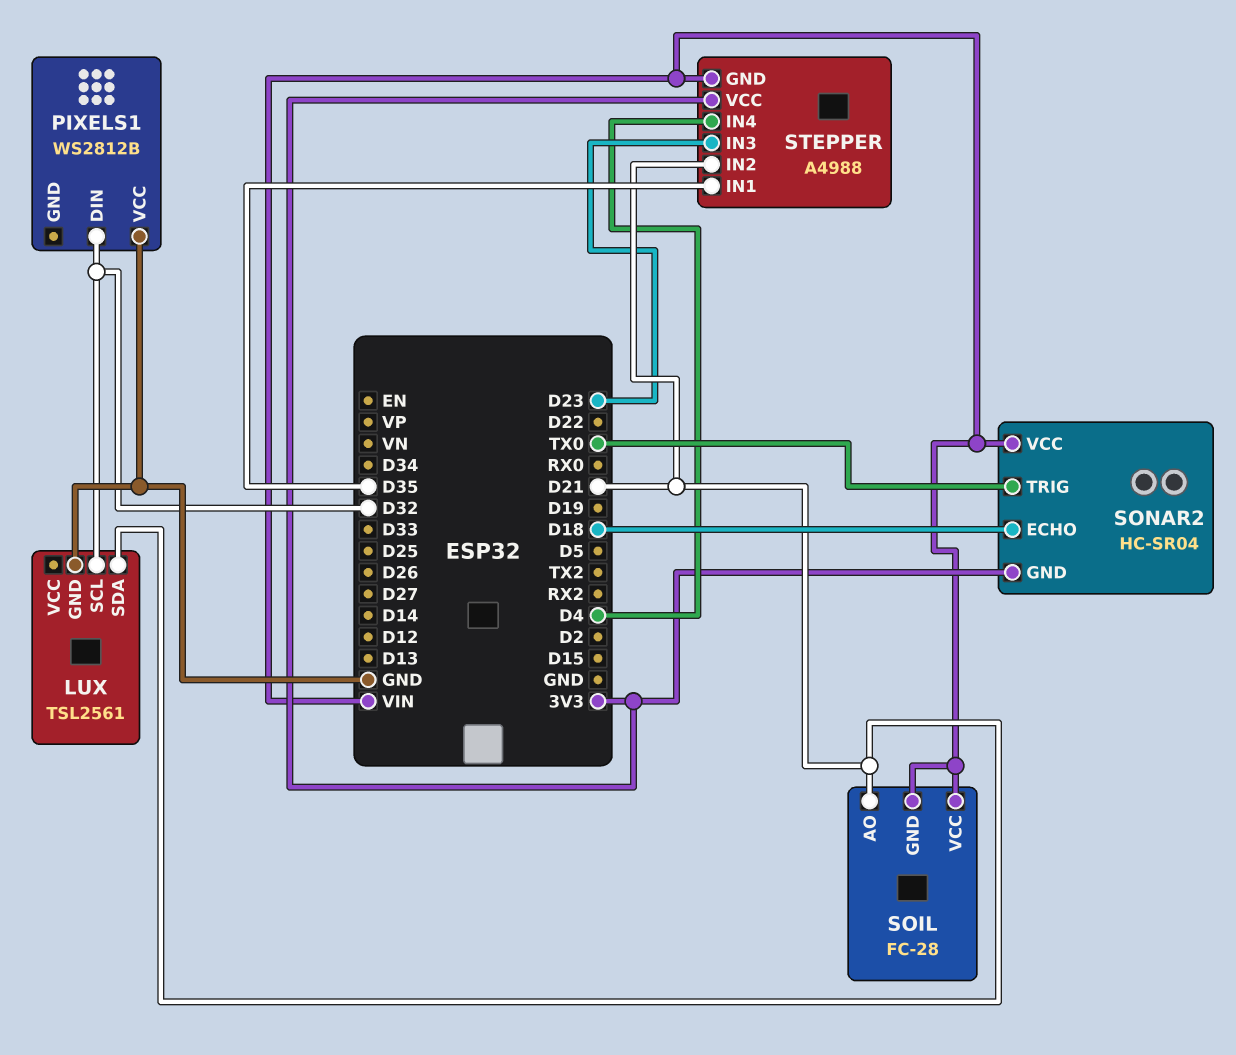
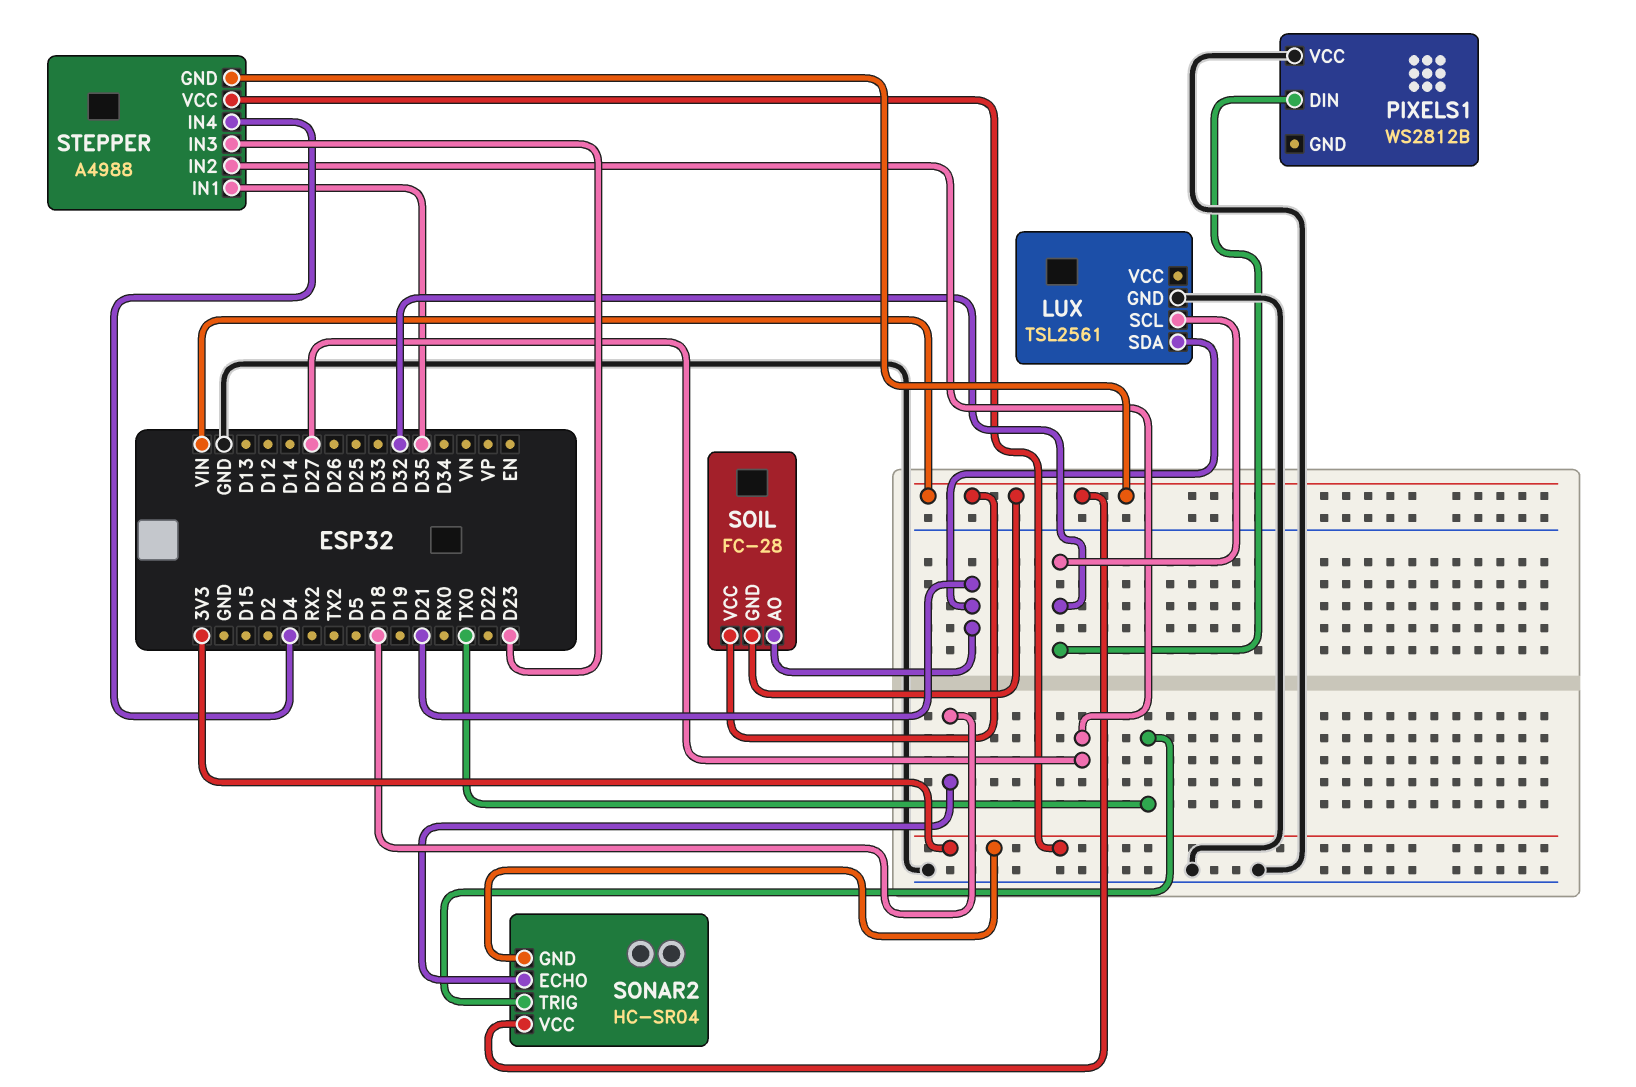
STEPPER pin IN2: D21 -> D27

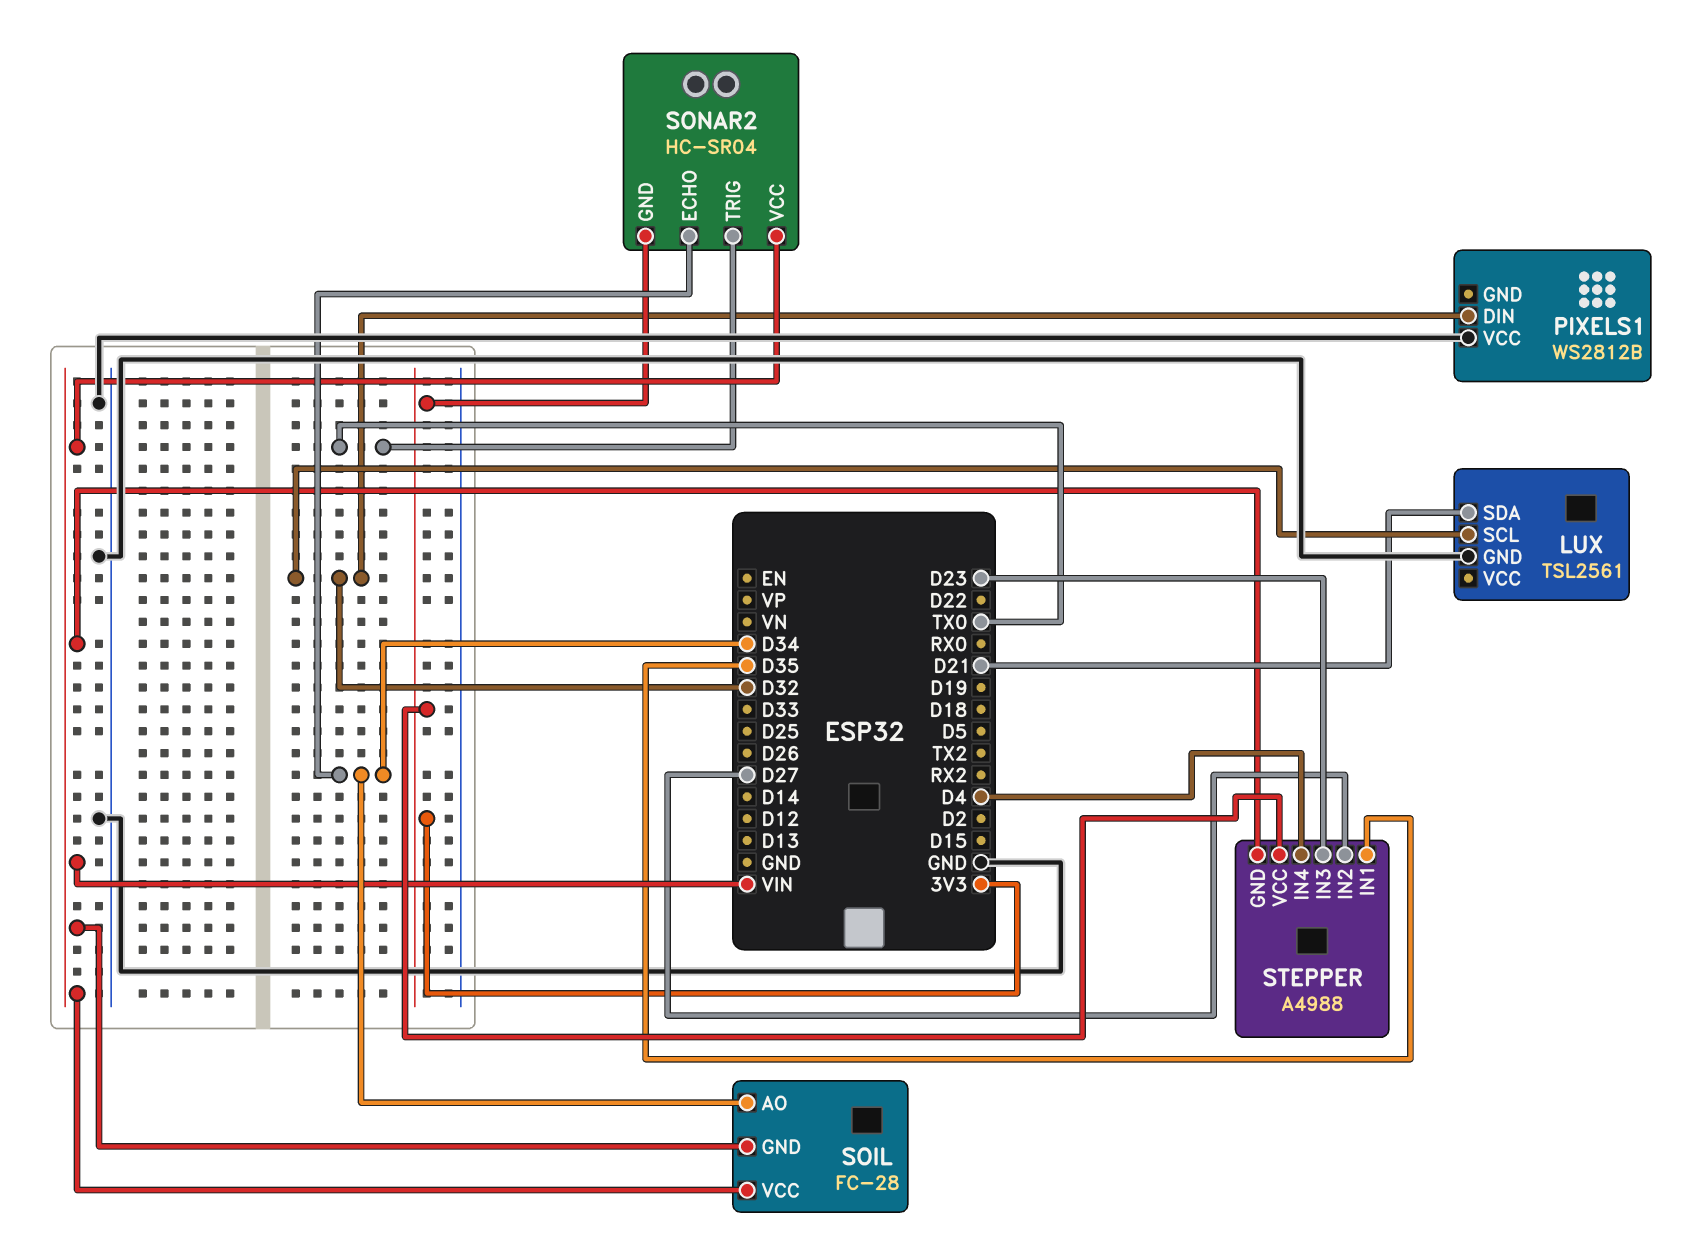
SOIL pin AO: D21 -> D34
SONAR2 pin ECHO: D18 -> D34

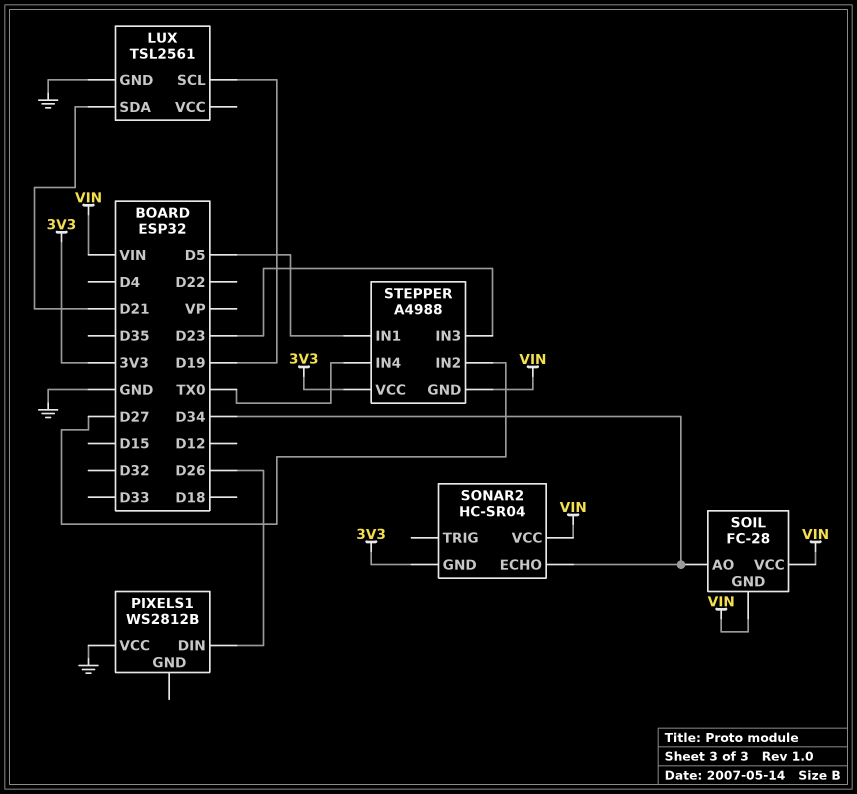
LUX pin SCL: D32 -> D19
PIXELS1 pin DIN: D32 -> D26
SONAR2 pin TRIG: TX0 -> none
STEPPER pin IN1: D35 -> D5
STEPPER pin IN4: D4 -> TX0

